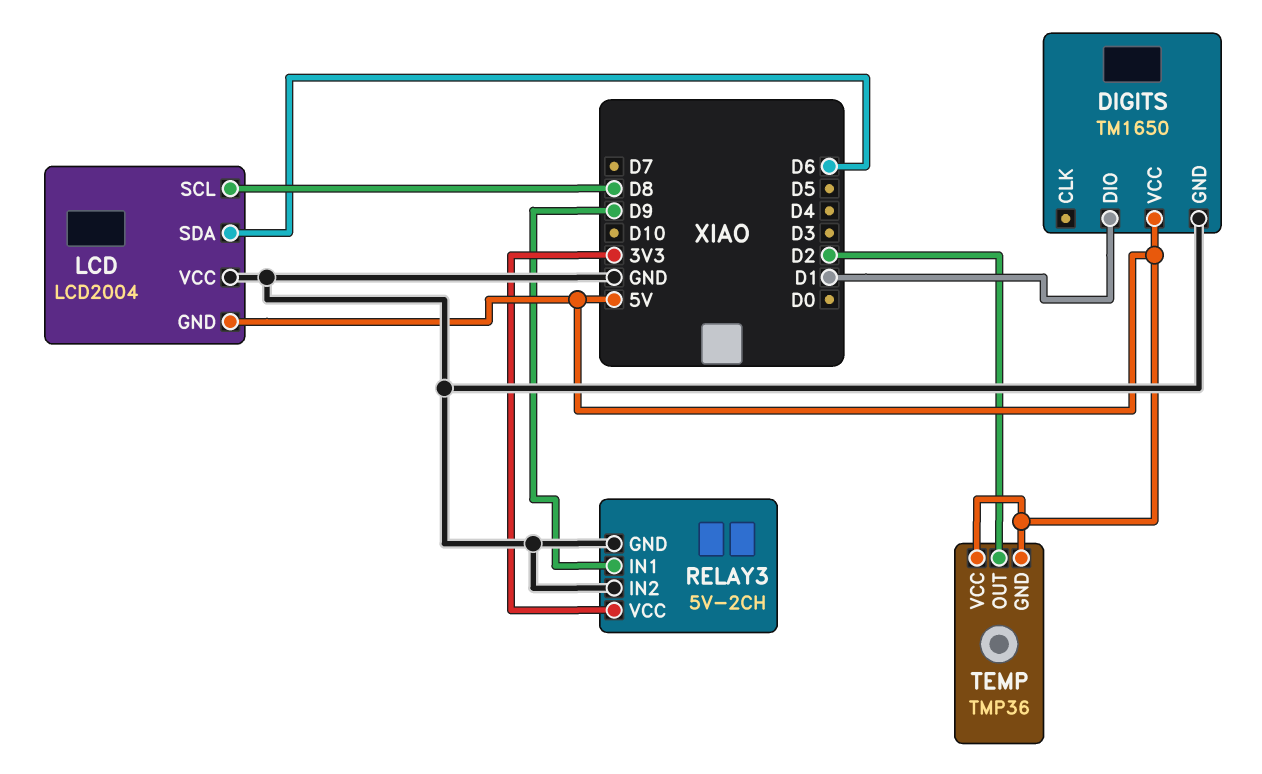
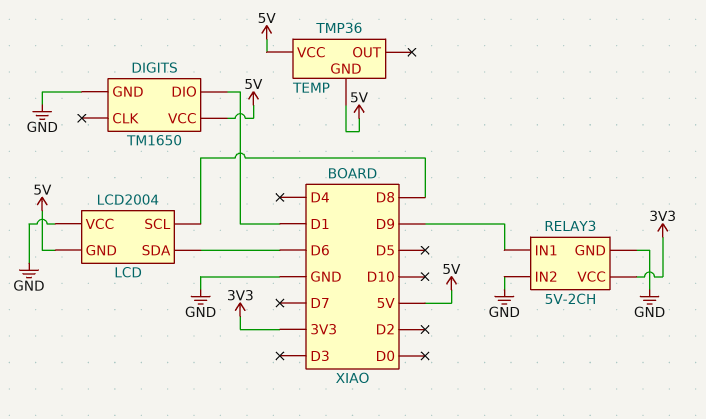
TEMP pin OUT: D2 -> none

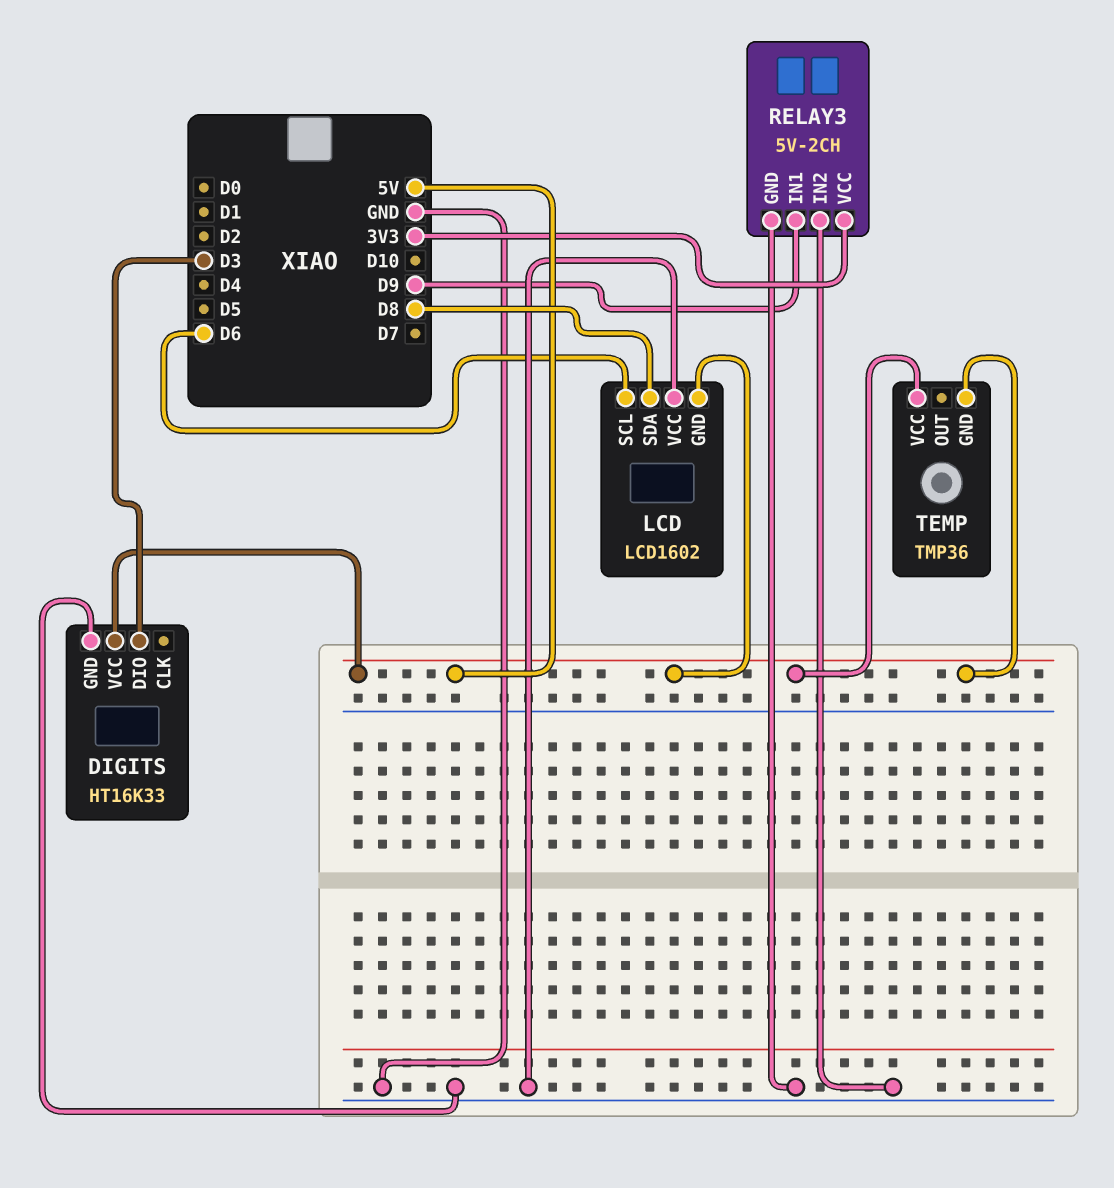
DIGITS: TM1650 -> HT16K33
DIGITS pin DIO: D1 -> D3
LCD: LCD2004 -> LCD1602
LCD pin SCL: D8 -> D6
LCD pin SDA: D6 -> D8

